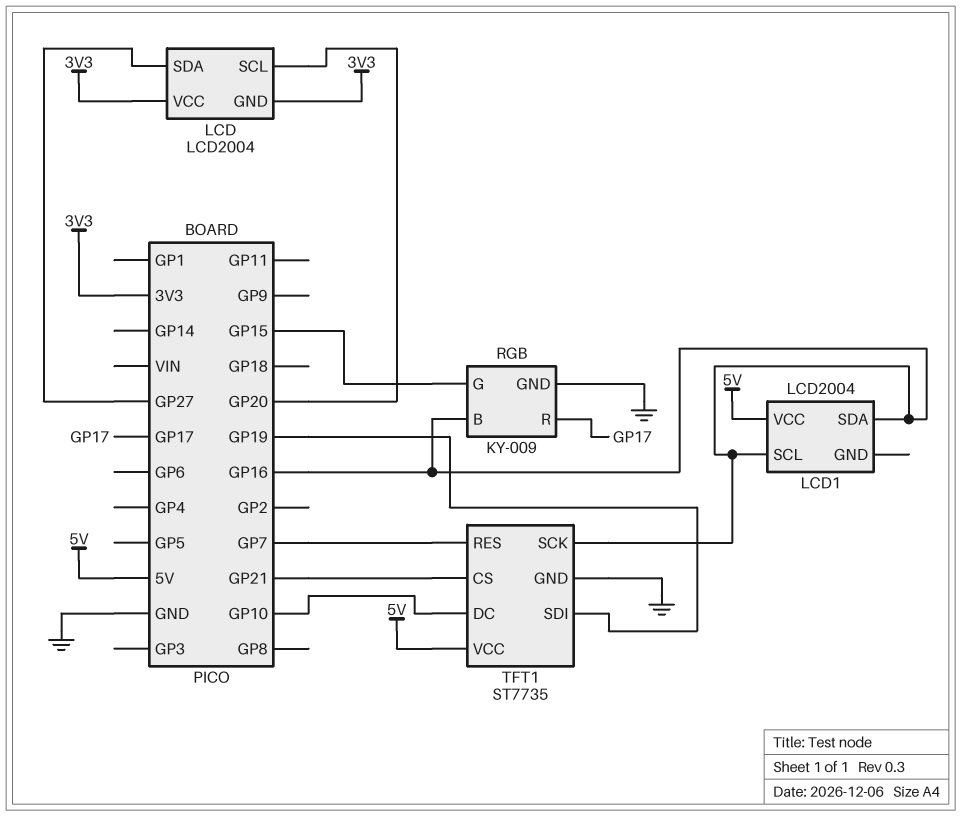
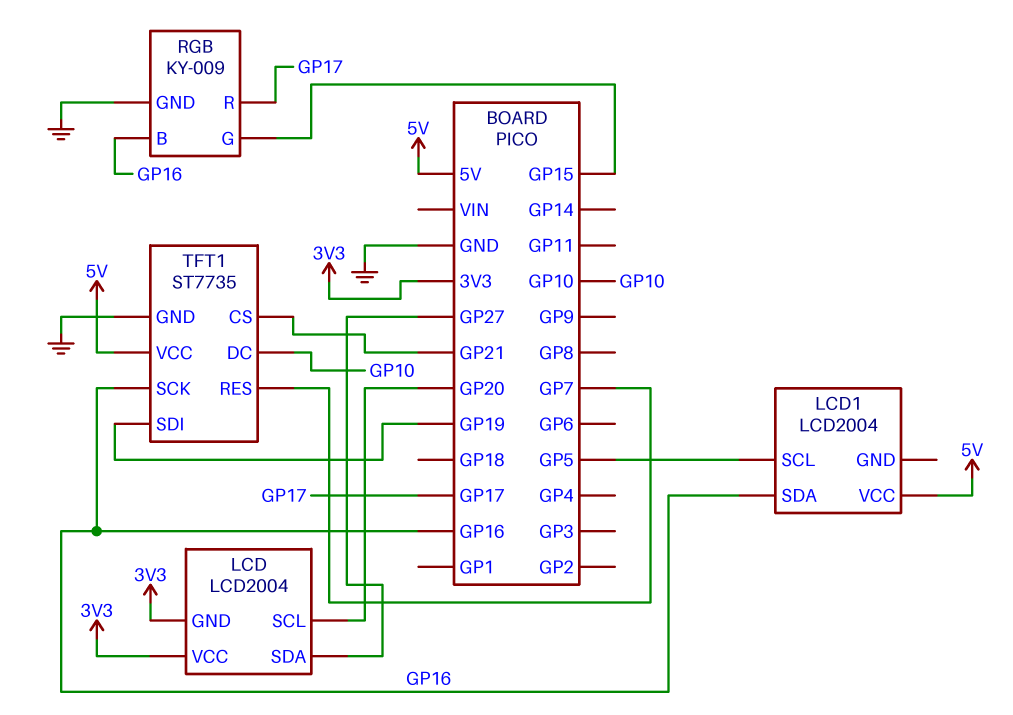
LCD1 pin SCL: GP16 -> GP5

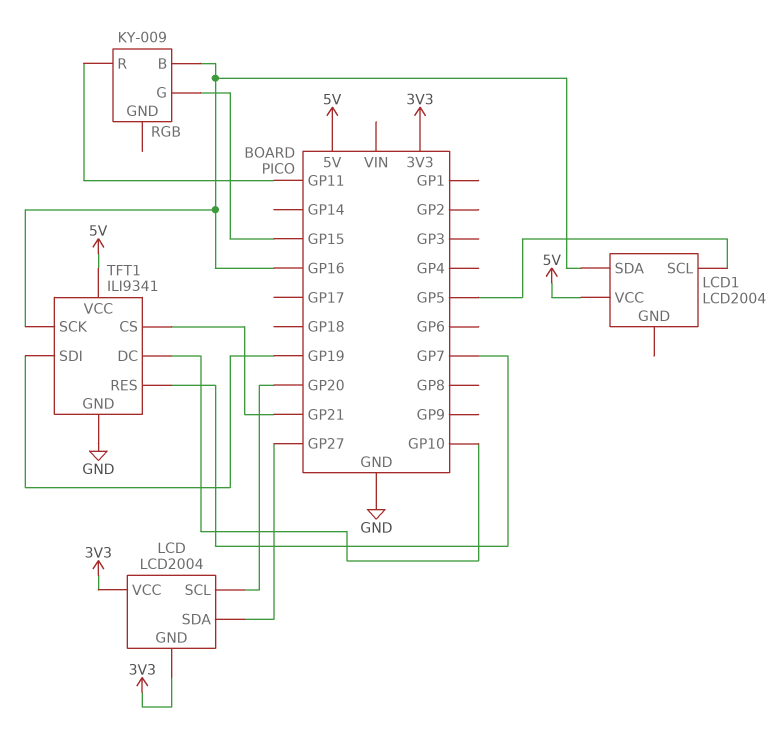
RGB pin GND: GND -> none
RGB pin R: GP17 -> GP11
TFT1: ST7735 -> ILI9341

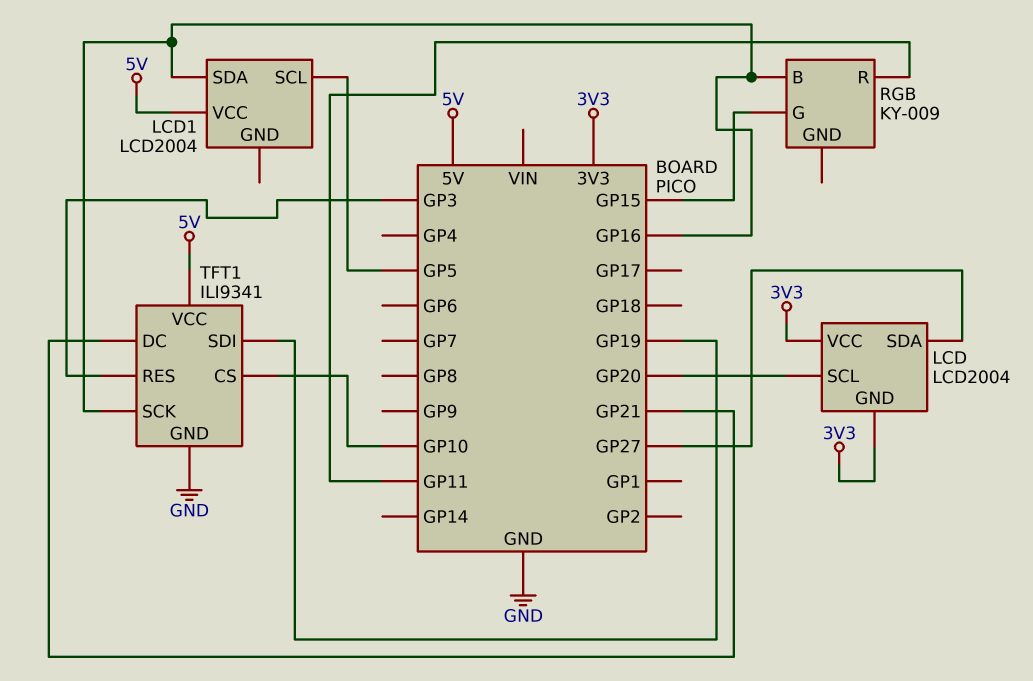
TFT1 pin CS: GP21 -> GP10
TFT1 pin DC: GP10 -> GP21
TFT1 pin RES: GP7 -> GP3

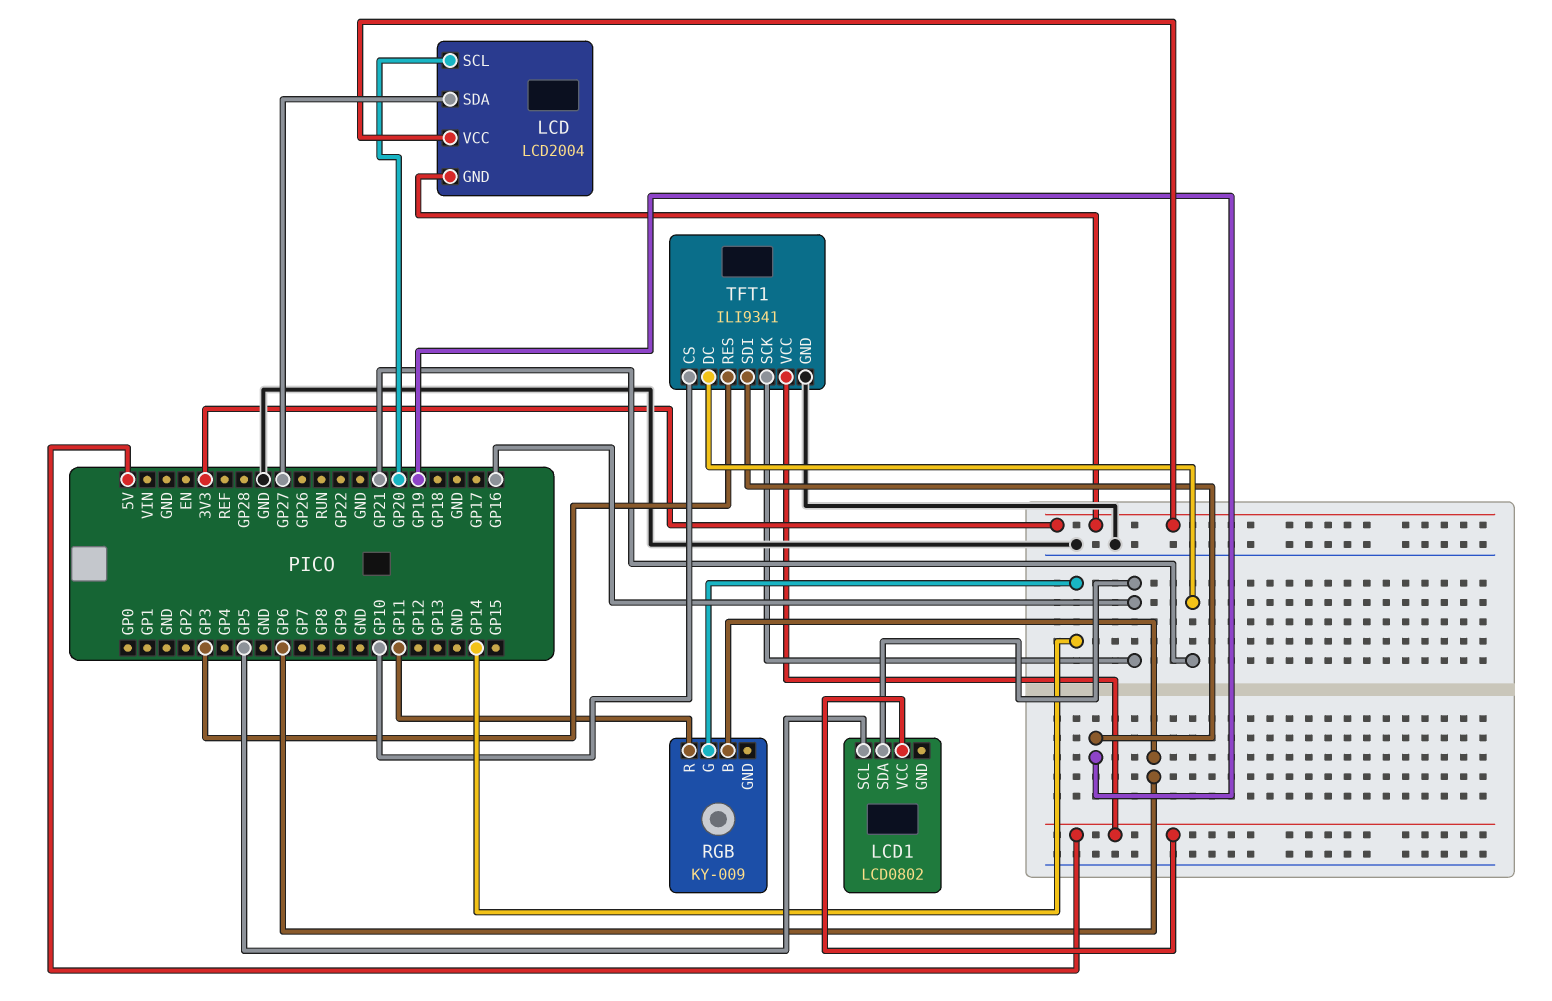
LCD1: LCD2004 -> LCD0802
RGB pin B: GP16 -> GP6
RGB pin G: GP15 -> GP14

